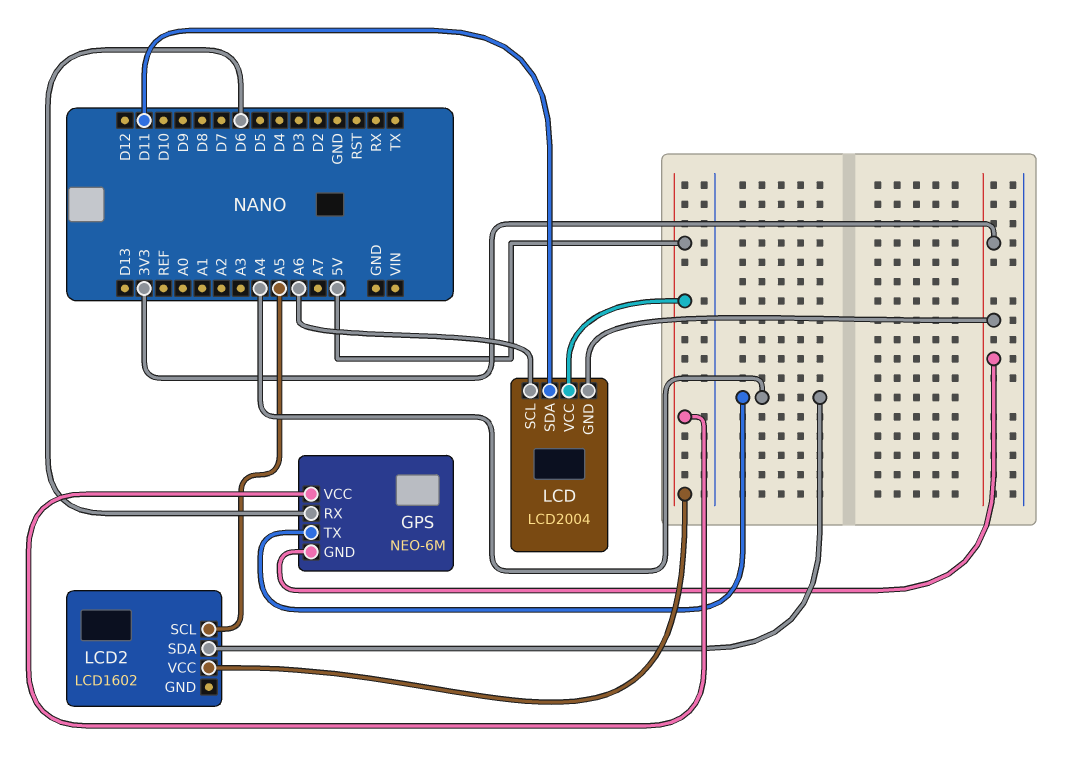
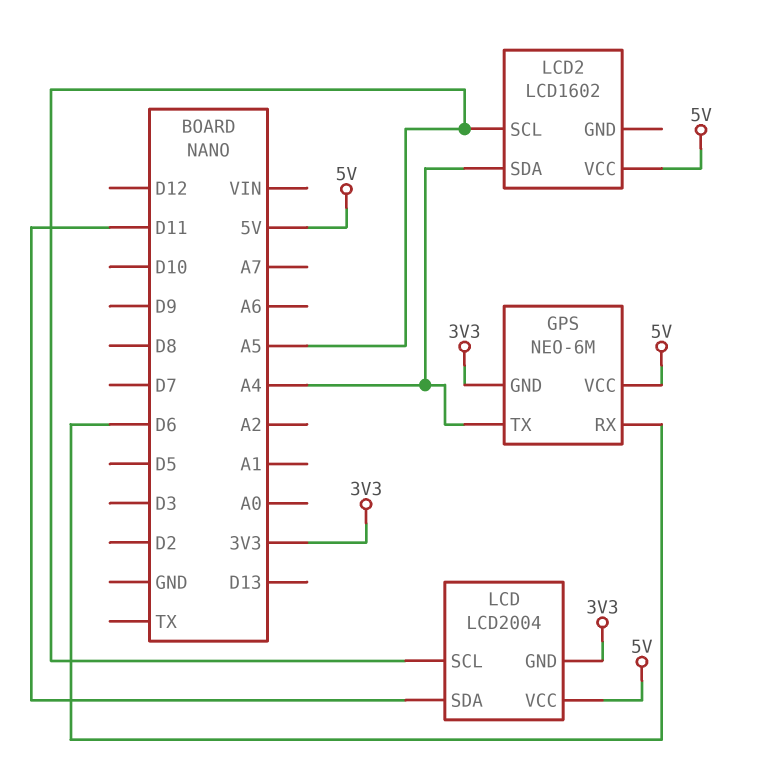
LCD pin SCL: A6 -> A5

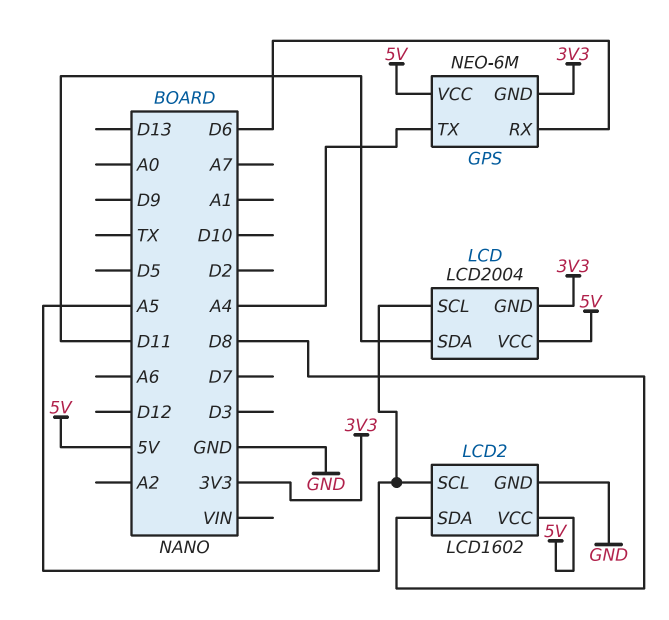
LCD2 pin GND: none -> GND
LCD2 pin SDA: A4 -> D8

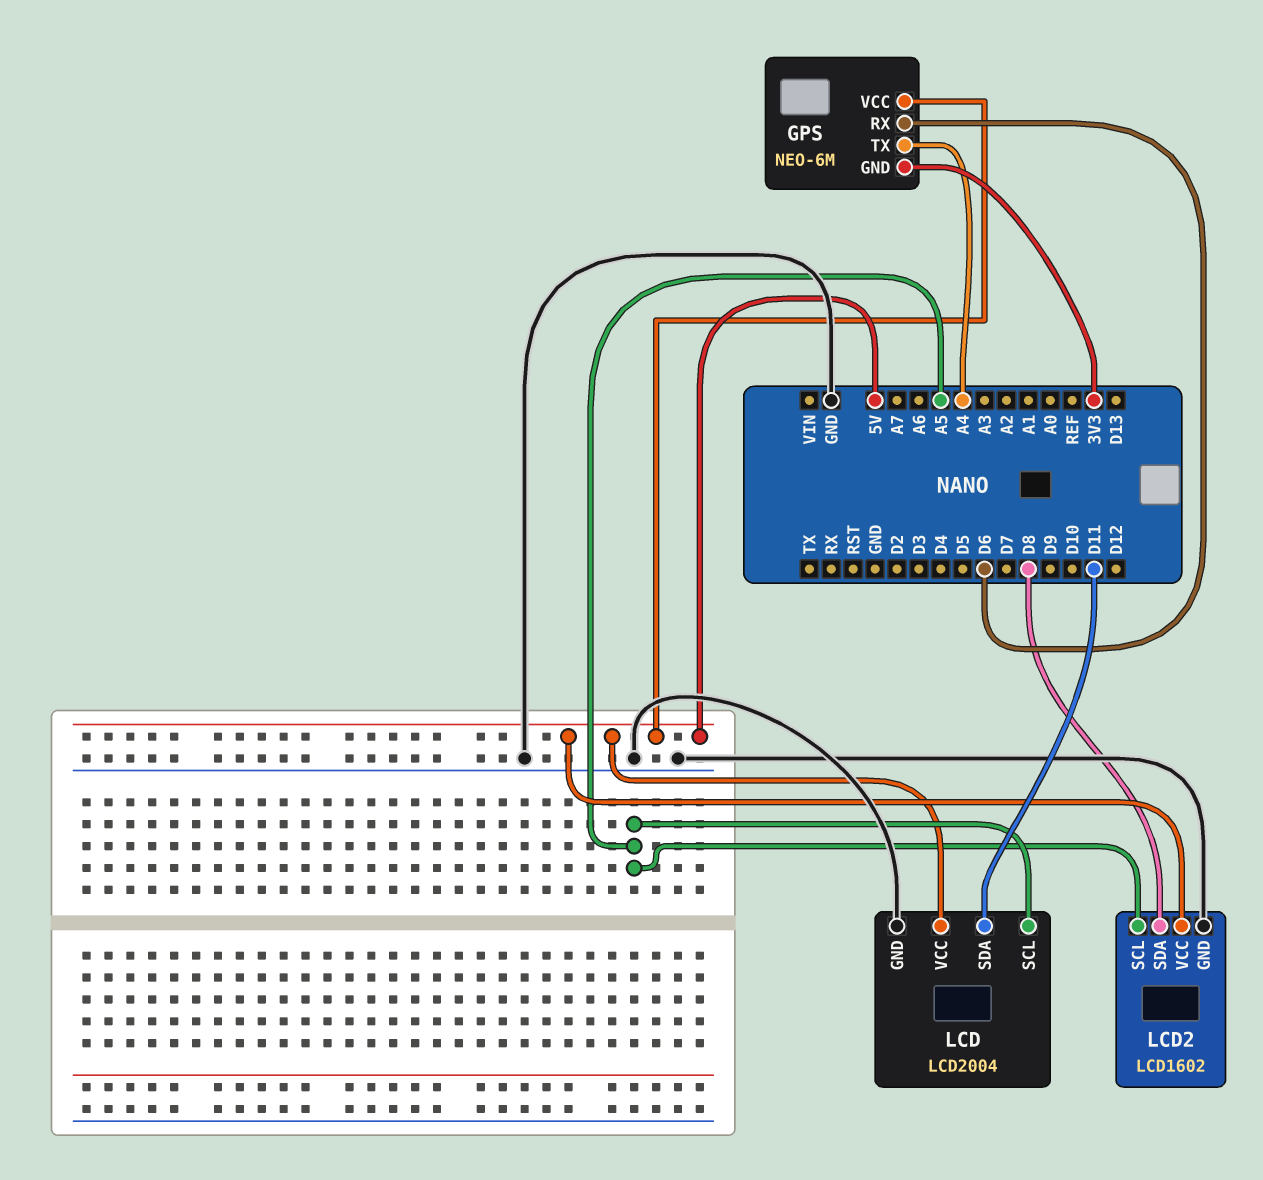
LCD pin GND: 3V3 -> GND

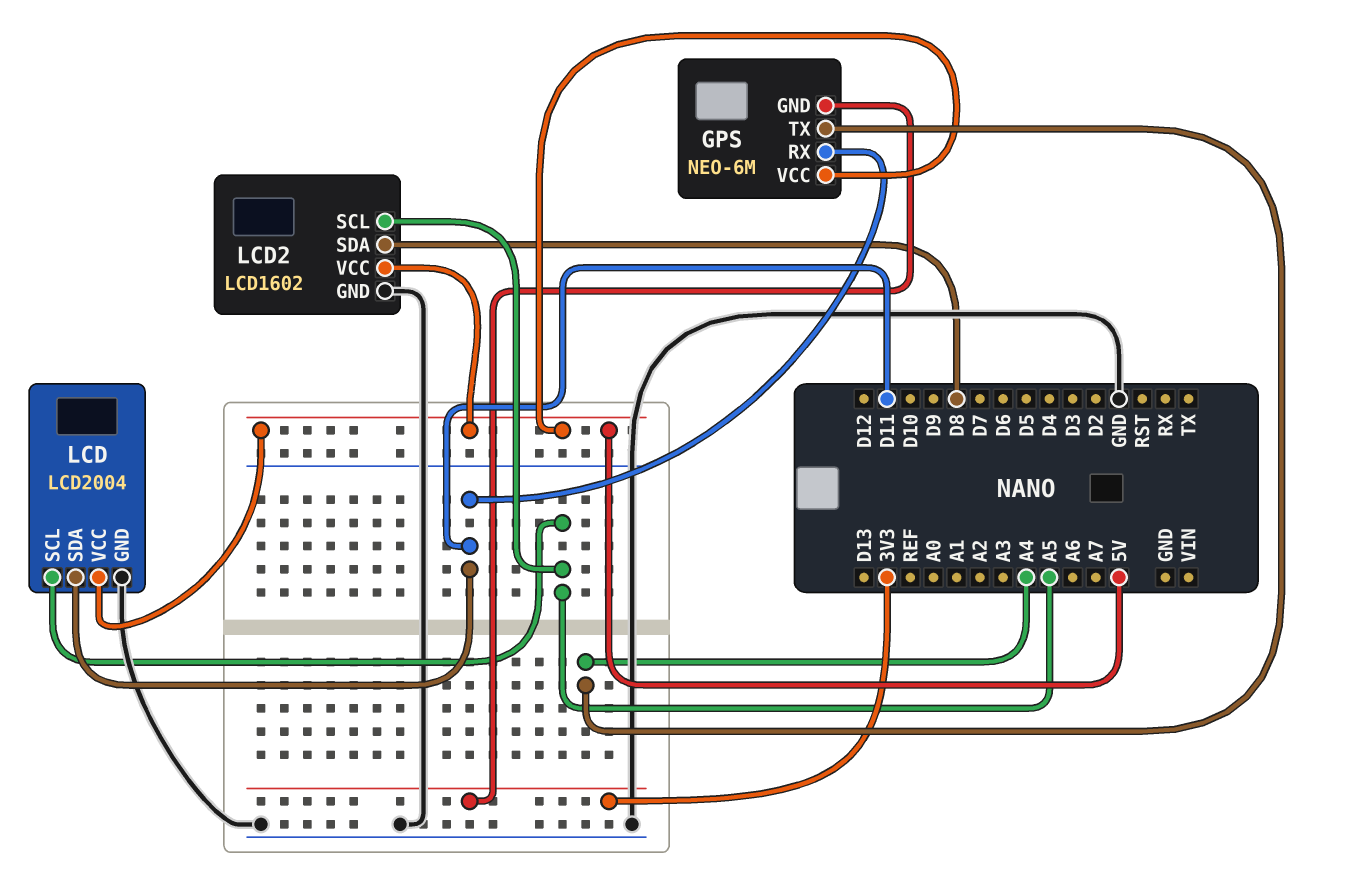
GPS pin RX: D6 -> D11

